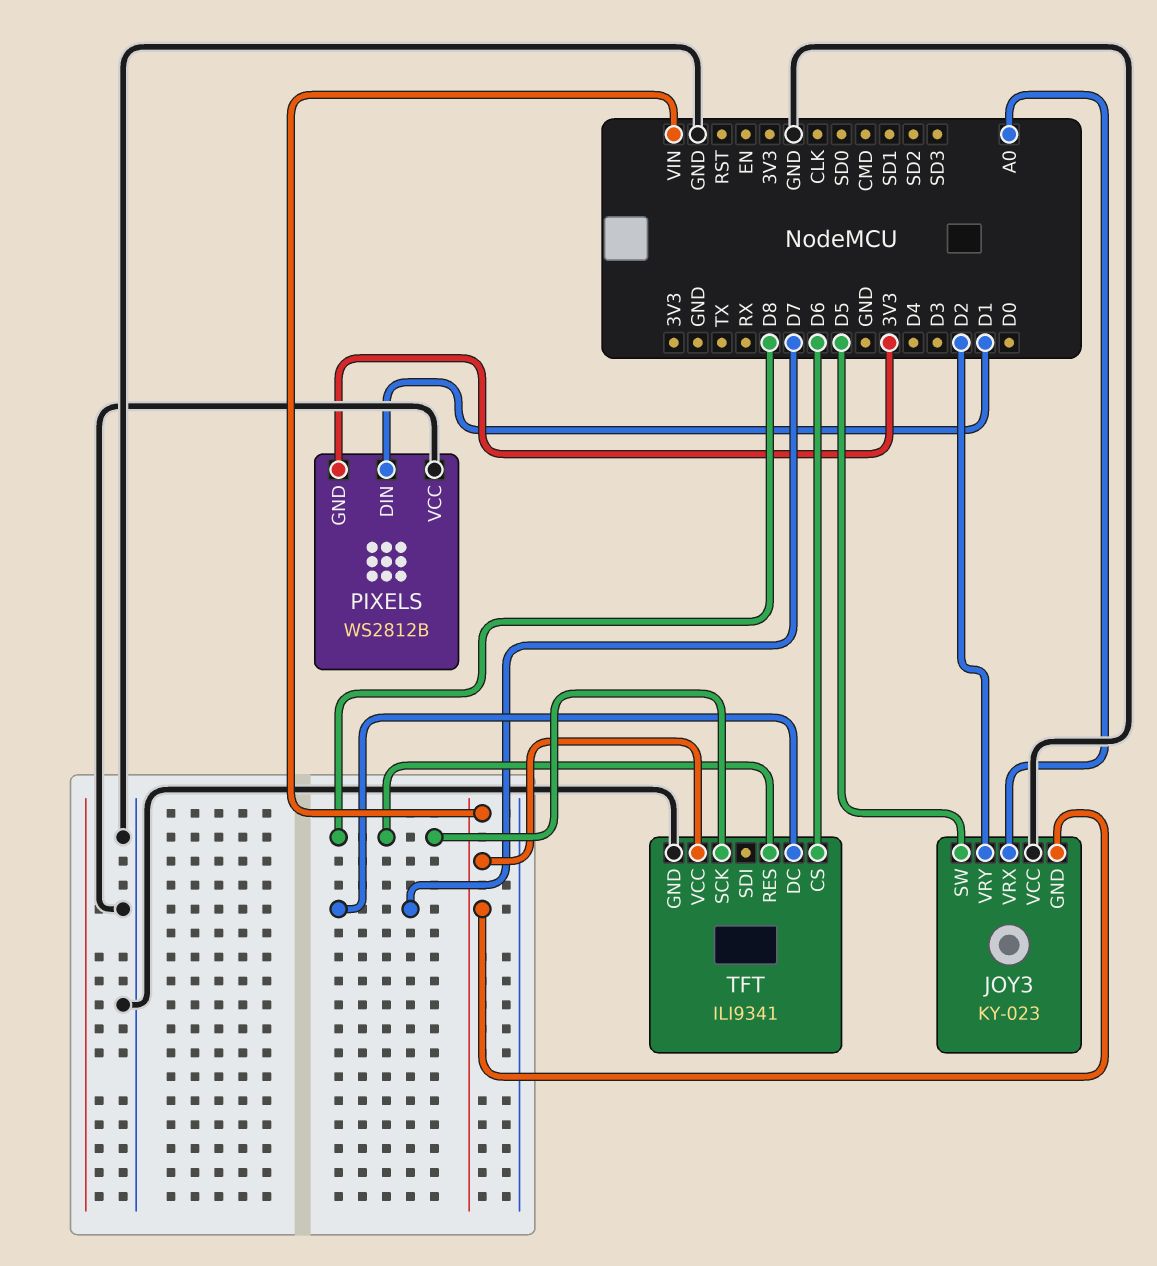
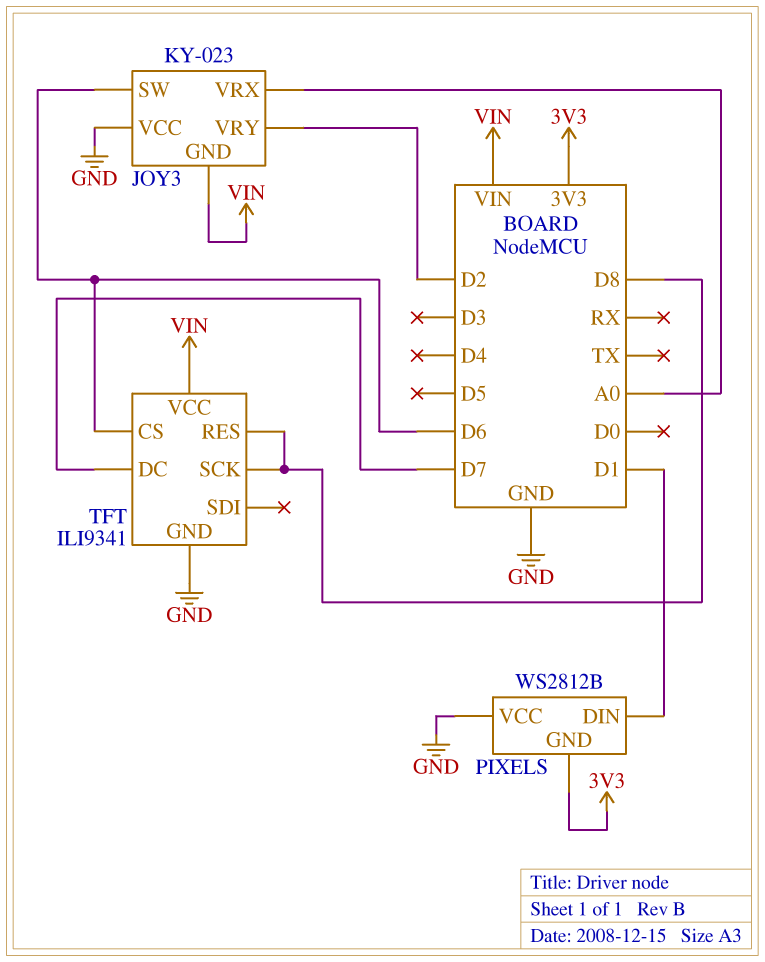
JOY3 pin SW: D5 -> D6

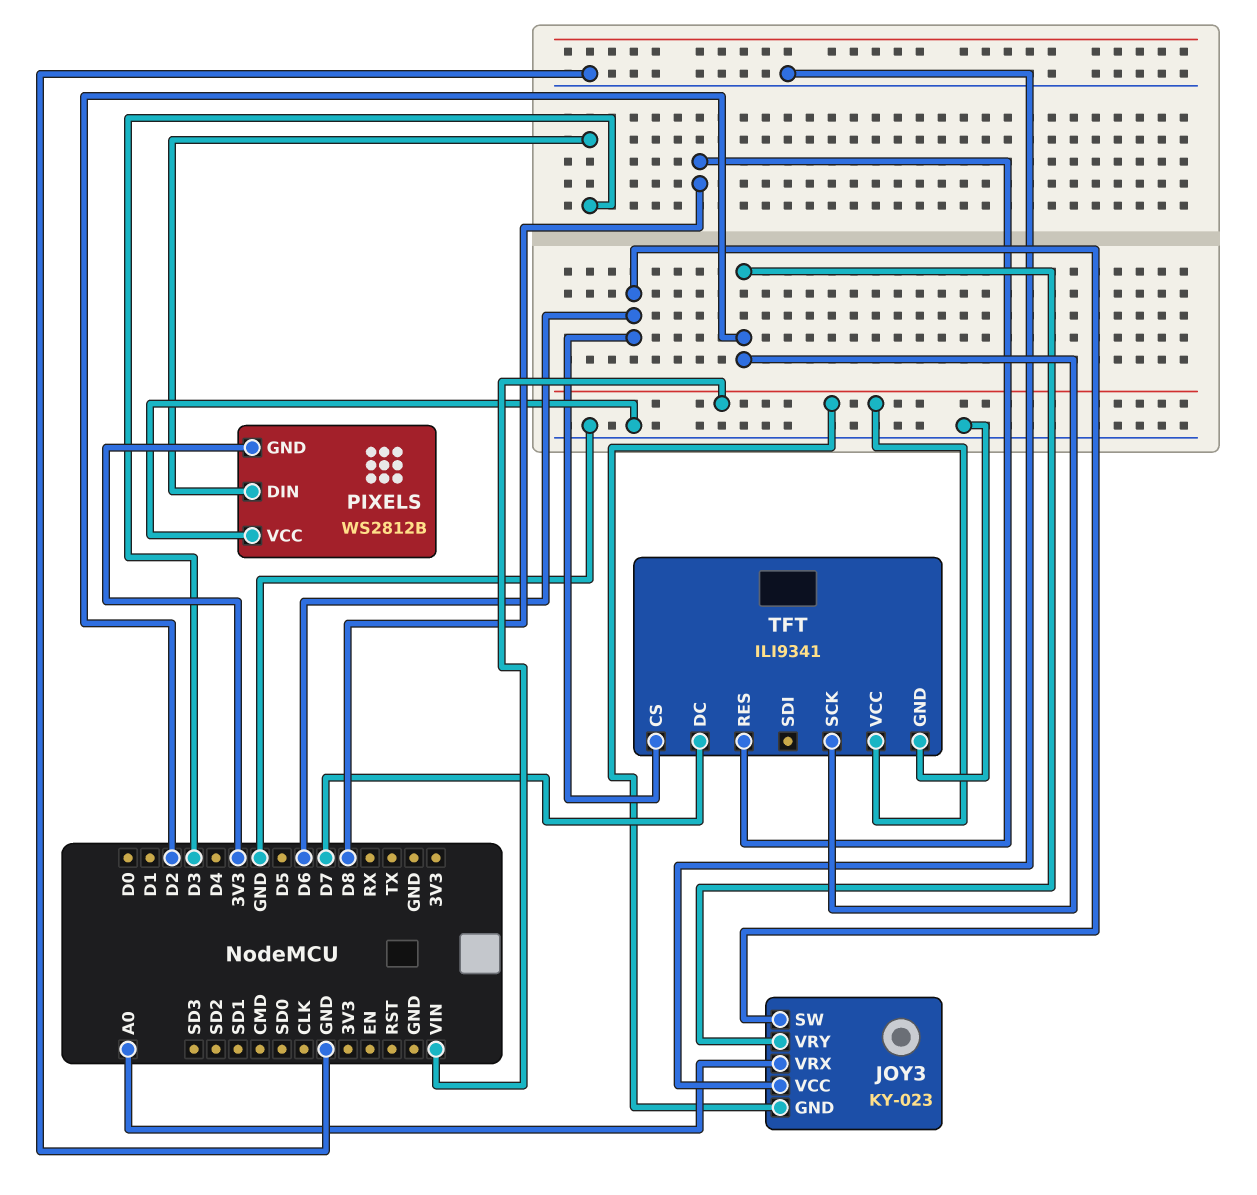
PIXELS pin DIN: D1 -> D3
TFT pin SCK: D8 -> D2

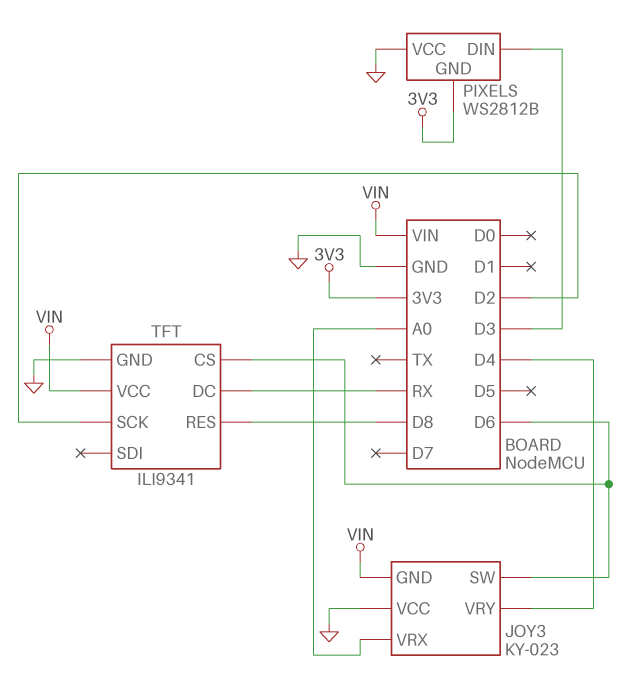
JOY3 pin VRY: D2 -> D4
TFT pin DC: D7 -> RX

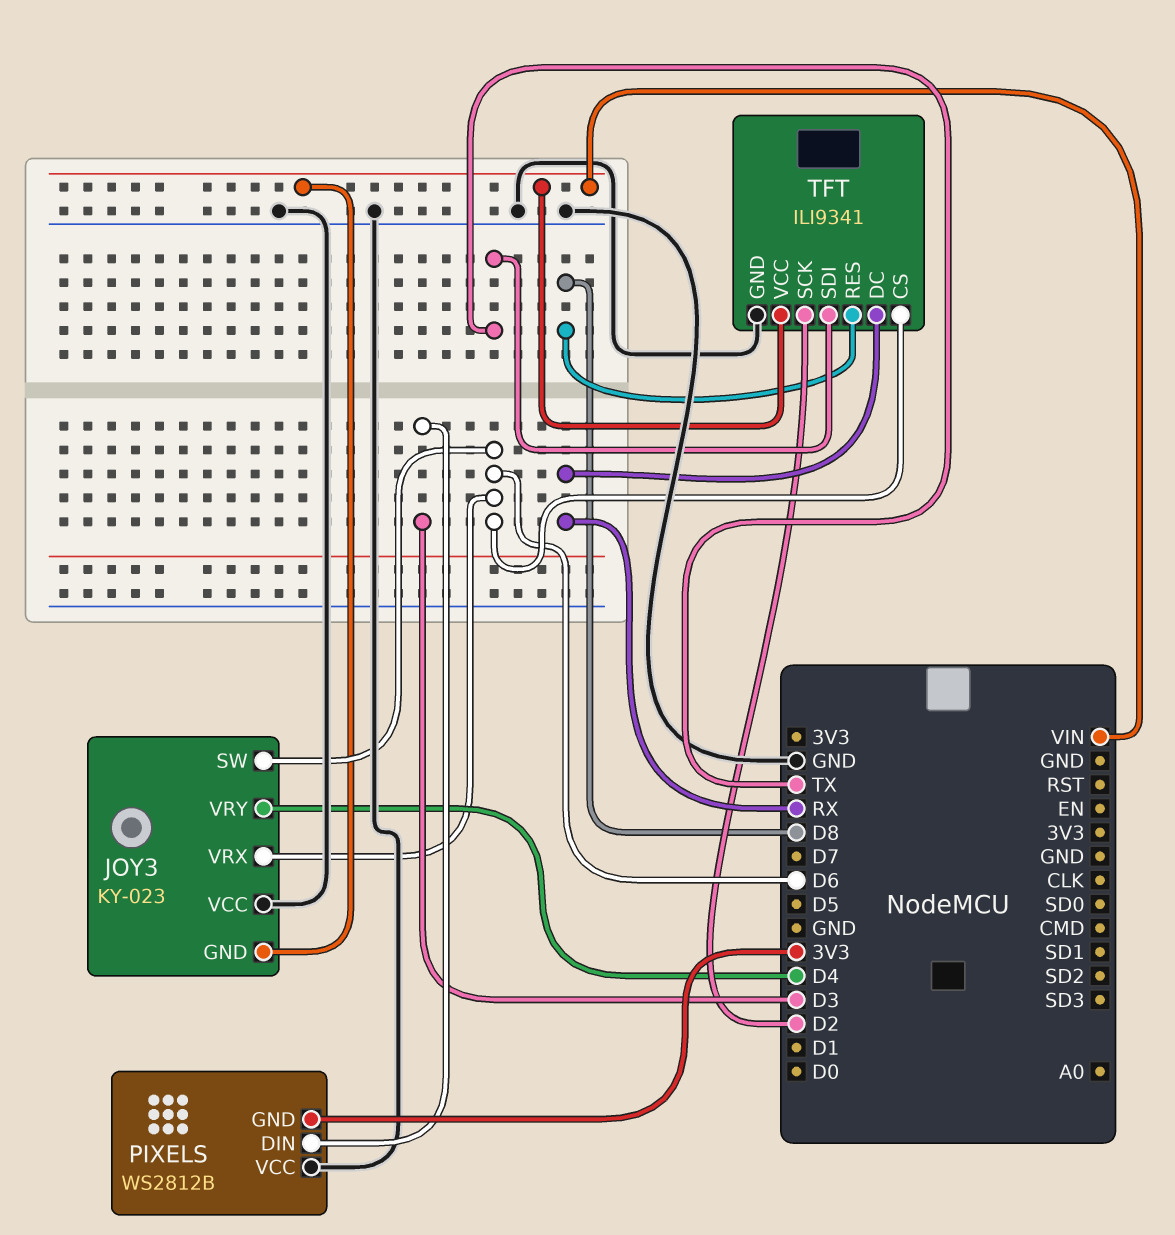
JOY3 pin VRX: A0 -> D6
TFT pin SDI: none -> TX

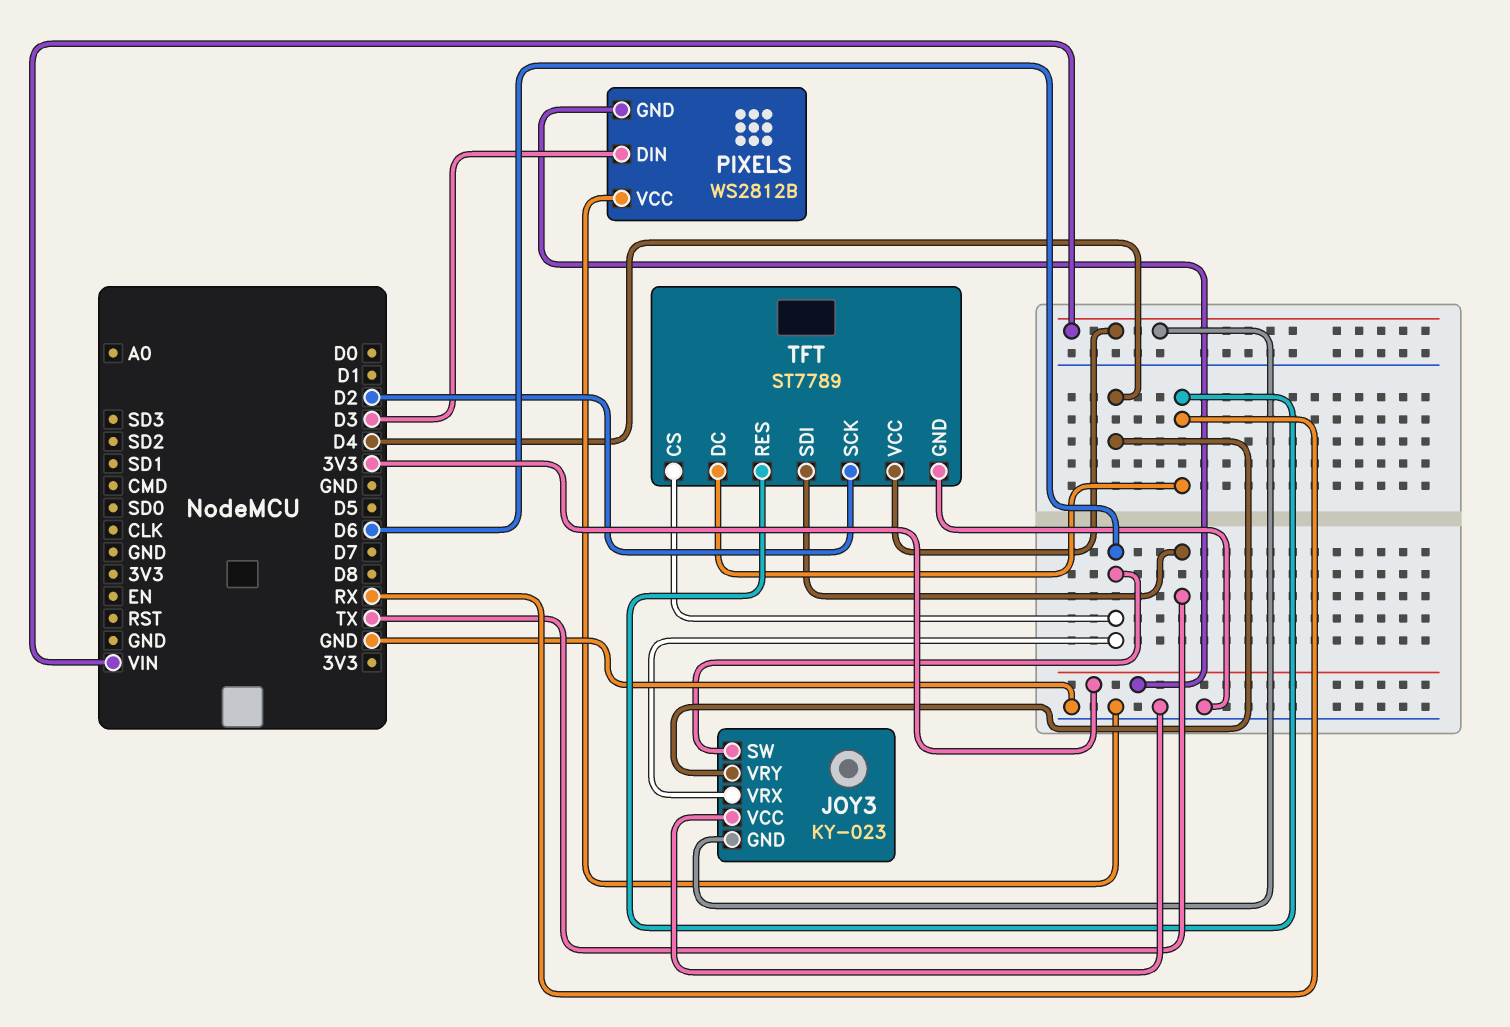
TFT: ILI9341 -> ST7789
TFT pin RES: D8 -> RX

